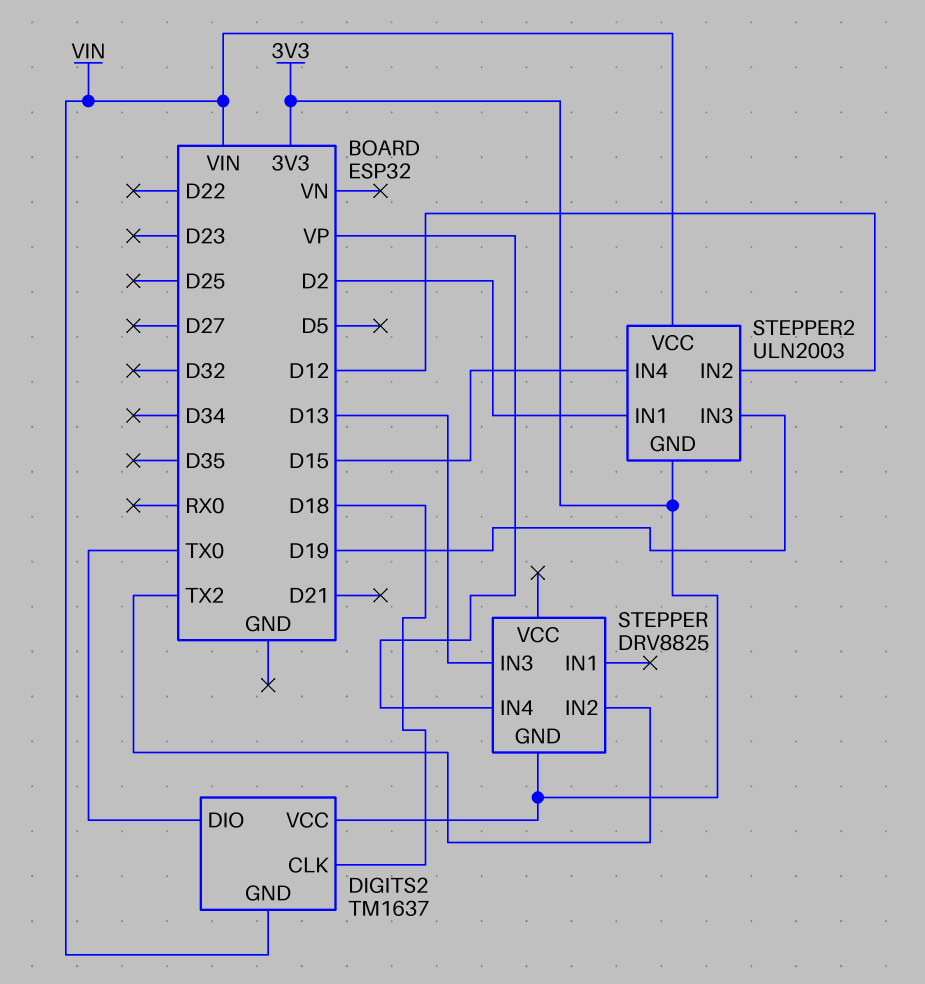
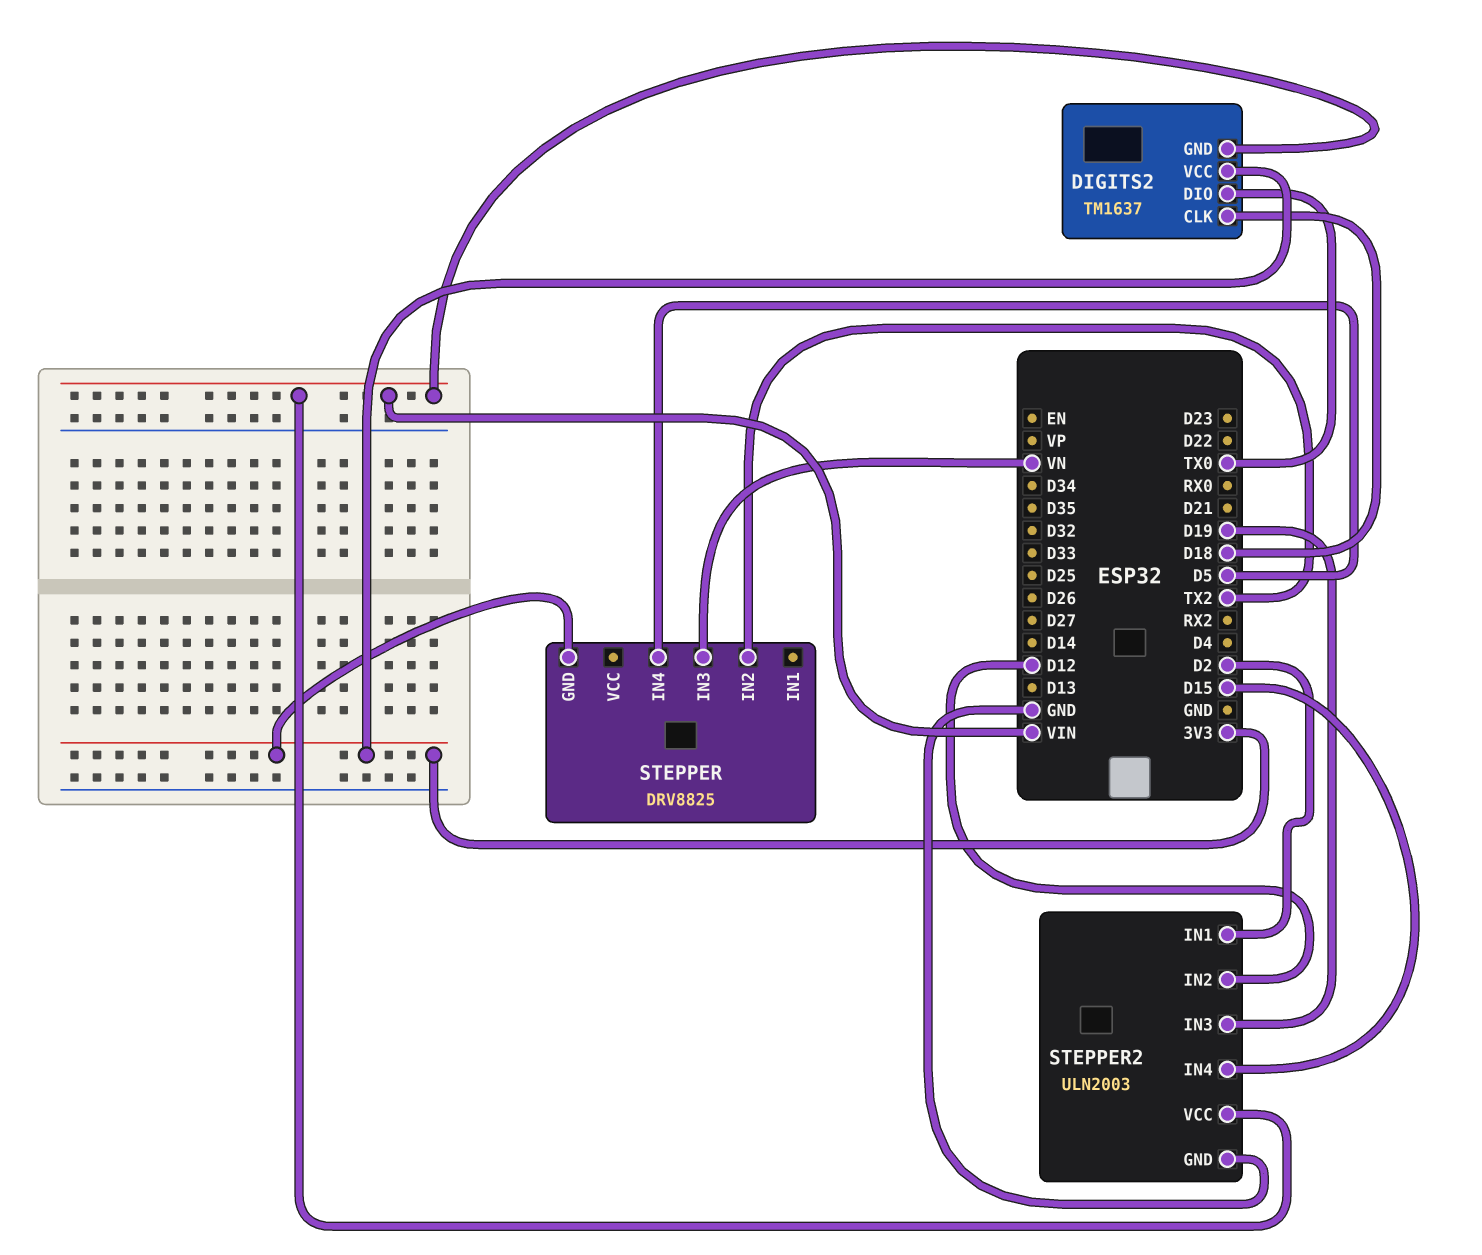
STEPPER pin IN3: D13 -> VN
STEPPER pin IN4: VP -> D5
STEPPER2 pin GND: 3V3 -> GND

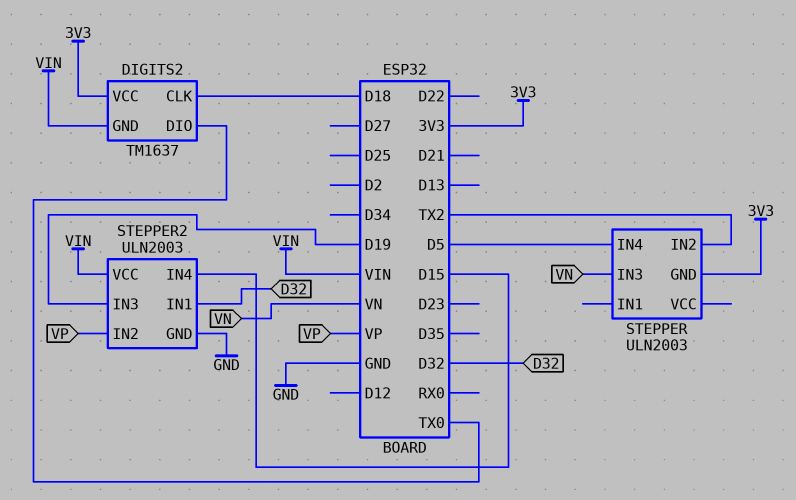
STEPPER: DRV8825 -> ULN2003
STEPPER2 pin IN1: D2 -> D32
STEPPER2 pin IN2: D12 -> VP

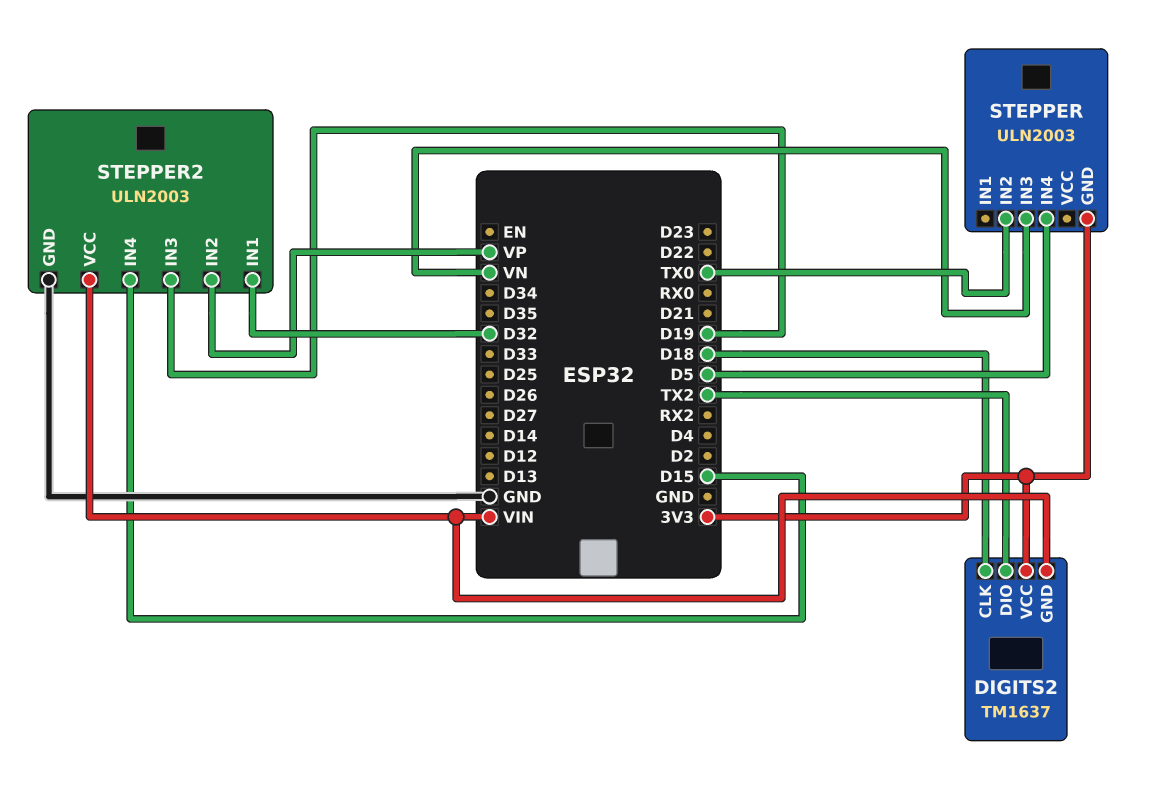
DIGITS2 pin DIO: TX0 -> TX2
STEPPER pin IN2: TX2 -> TX0

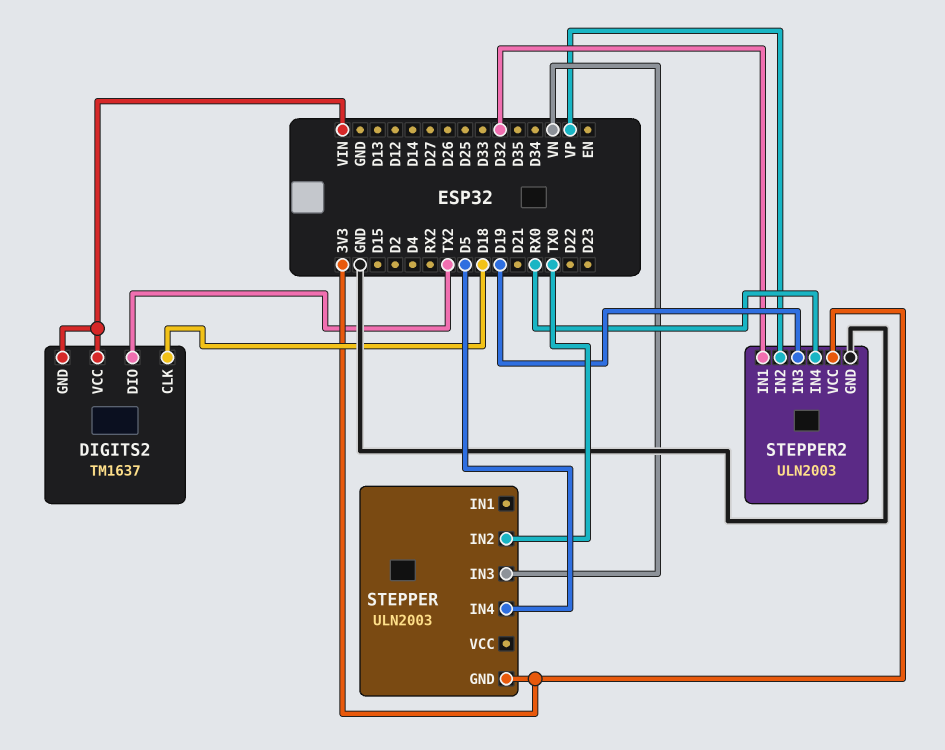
DIGITS2 pin VCC: 3V3 -> VIN
STEPPER2 pin IN4: D15 -> RX0
STEPPER2 pin VCC: VIN -> 3V3

